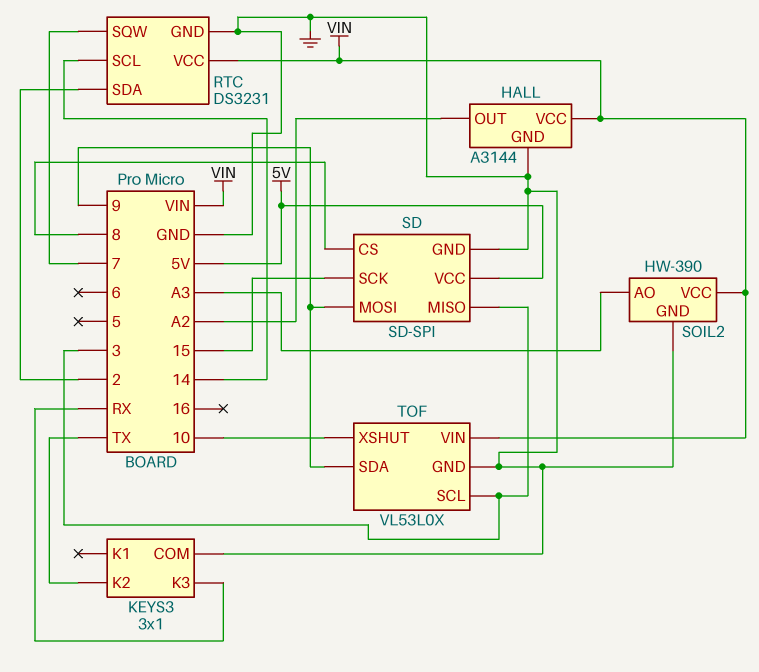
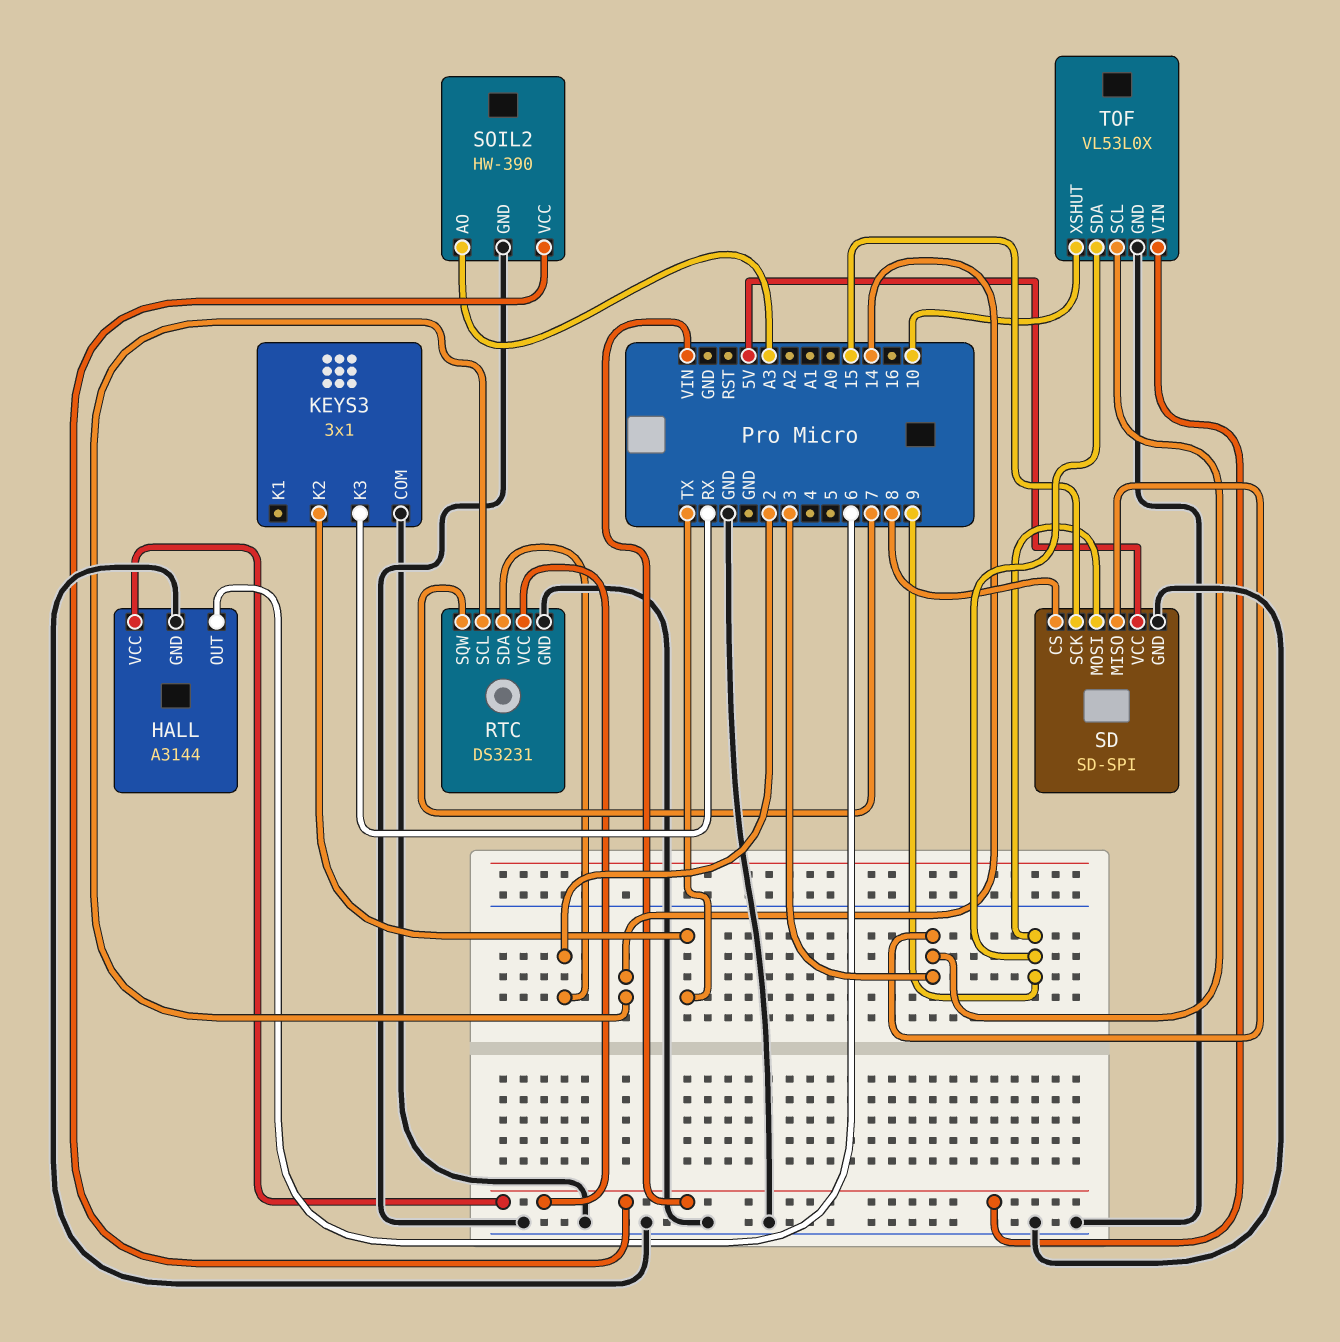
HALL pin OUT: A2 -> 6

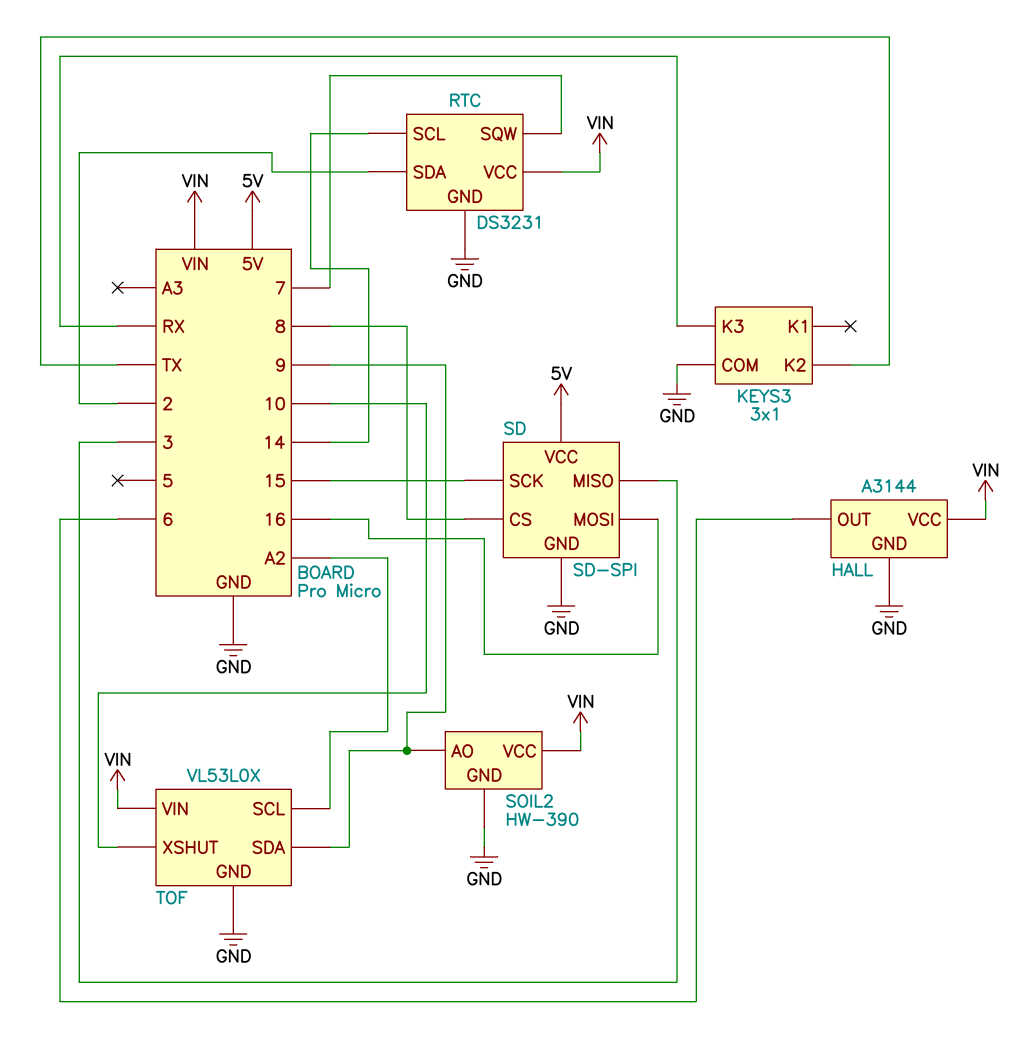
SD pin MOSI: 9 -> 16
SOIL2 pin AO: A3 -> 9
TOF pin SCL: 3 -> A2

